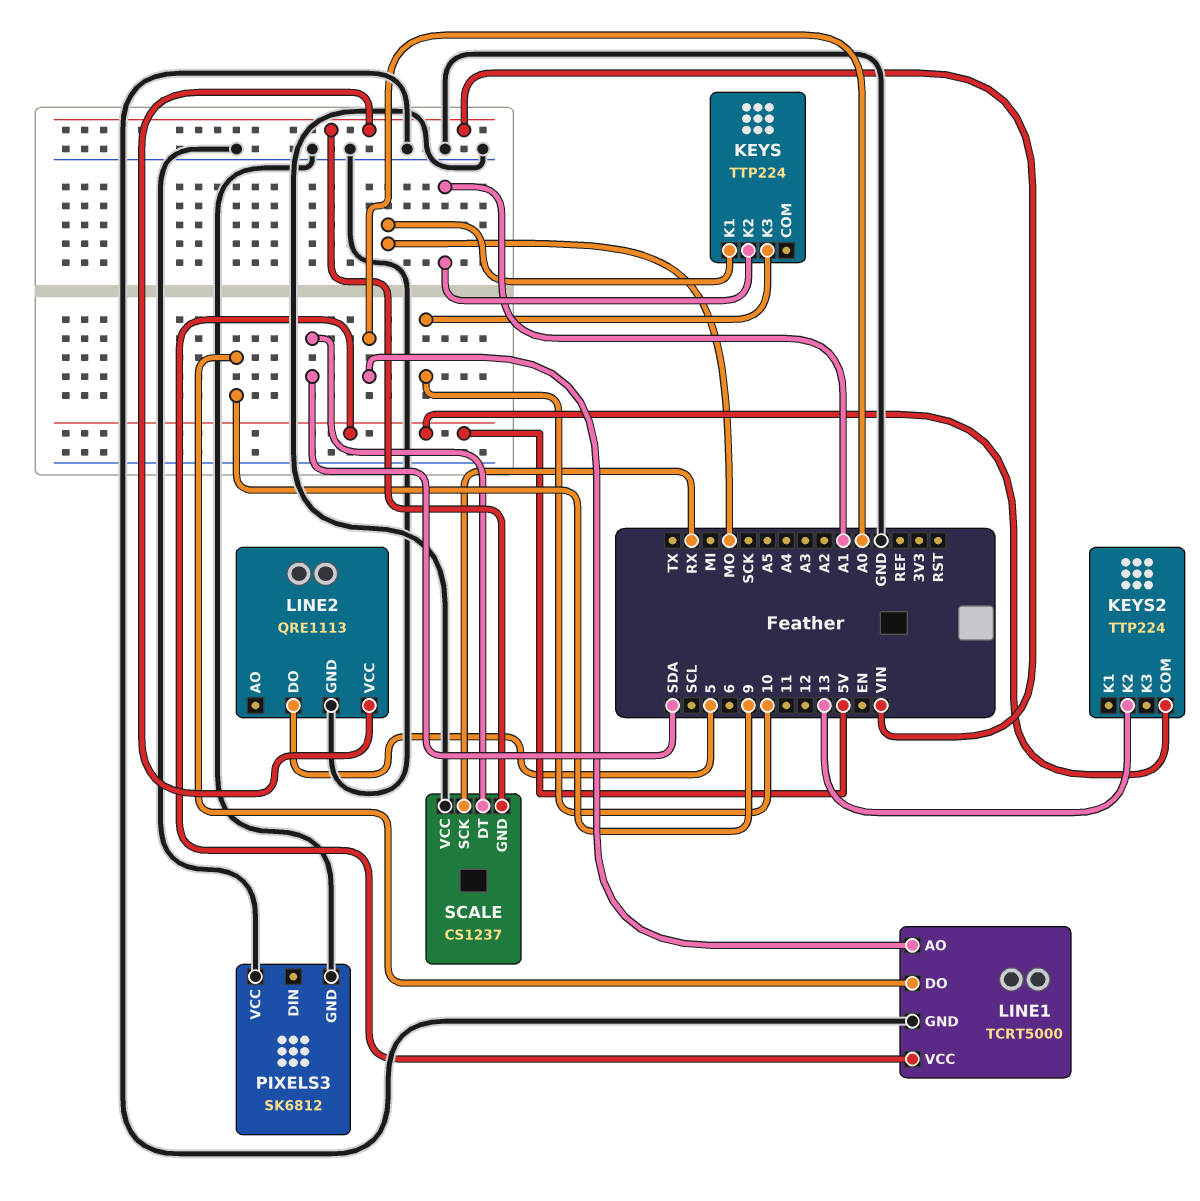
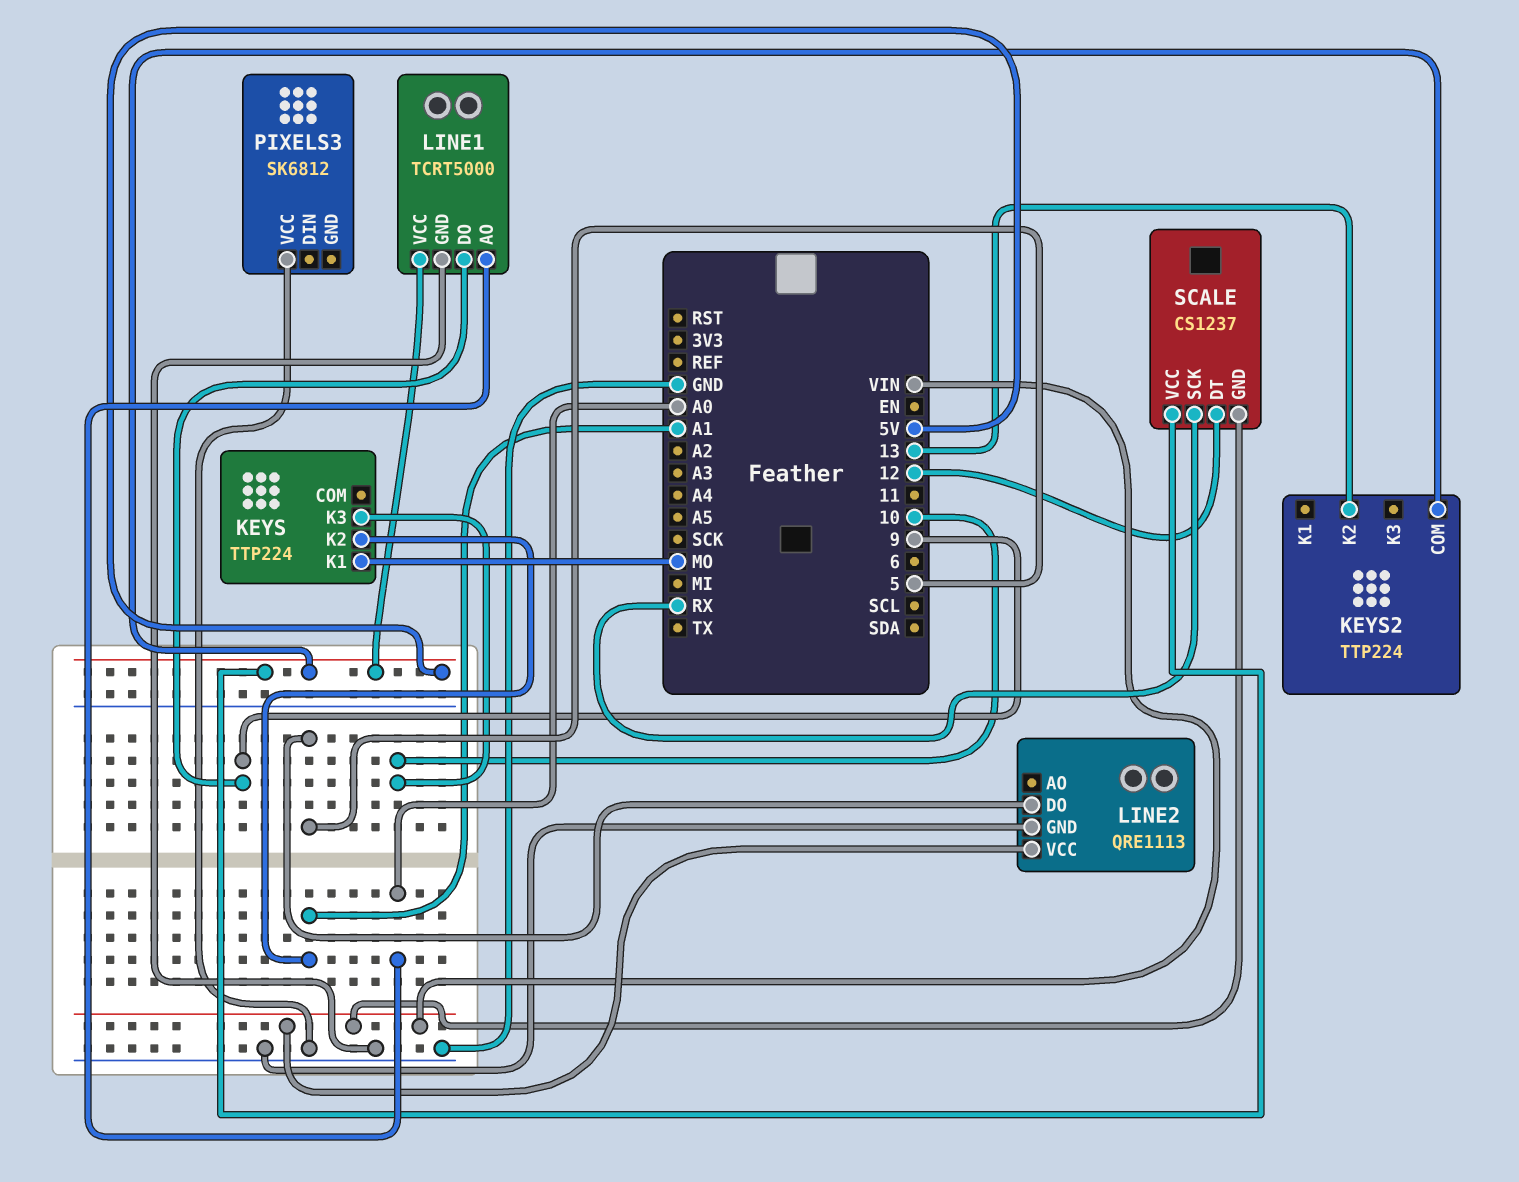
PIXELS3 pin GND: GND -> none
SCALE pin DT: SDA -> 12
SCALE pin VCC: GND -> 5V

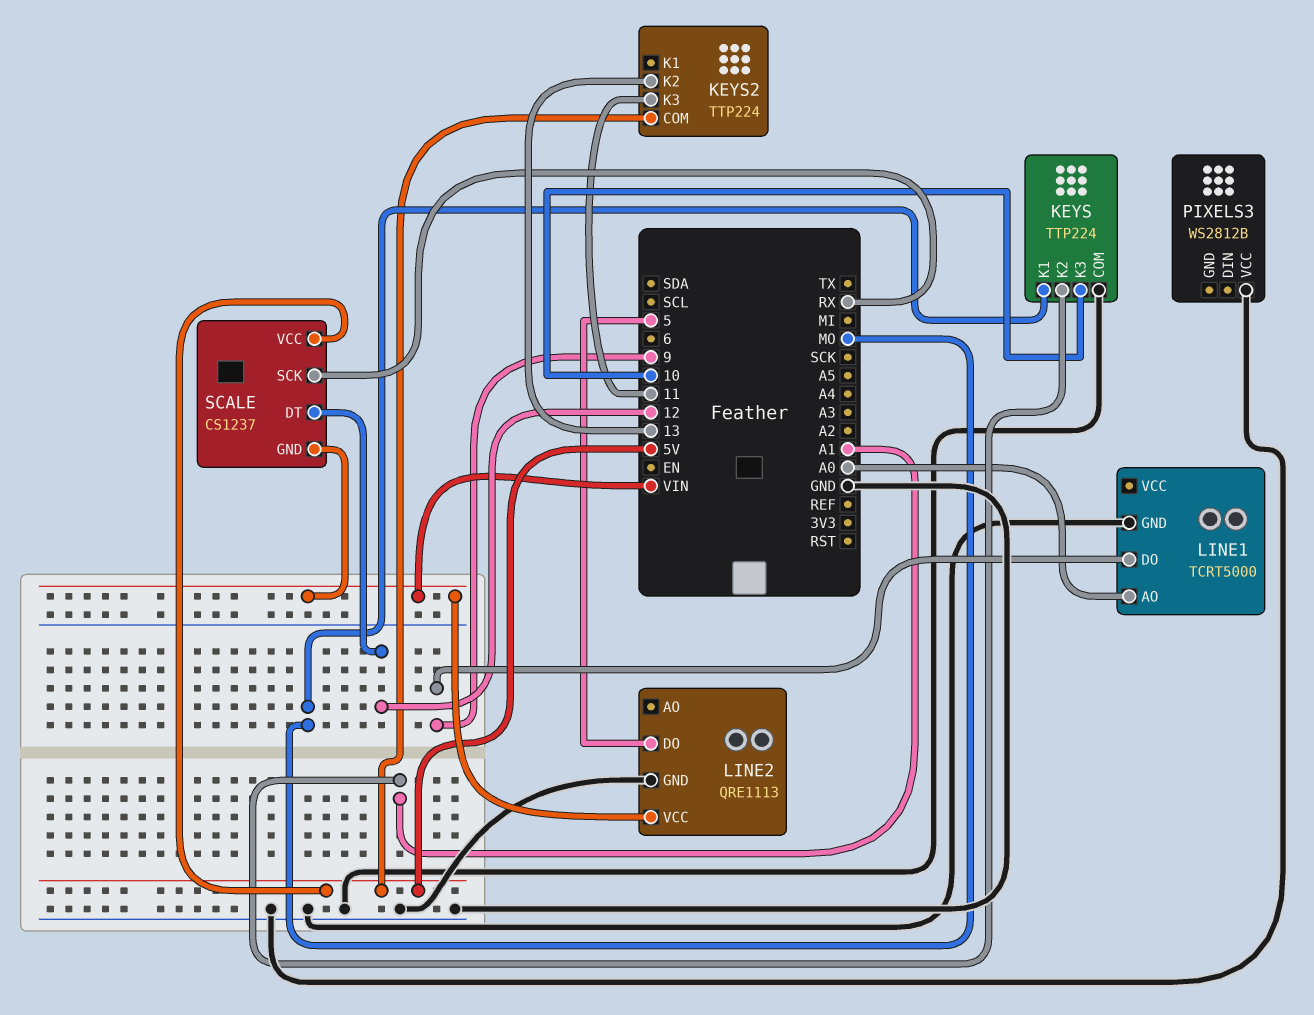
KEYS pin COM: none -> GND
KEYS2 pin K3: none -> 11
LINE1 pin VCC: 5V -> none
PIXELS3: SK6812 -> WS2812B

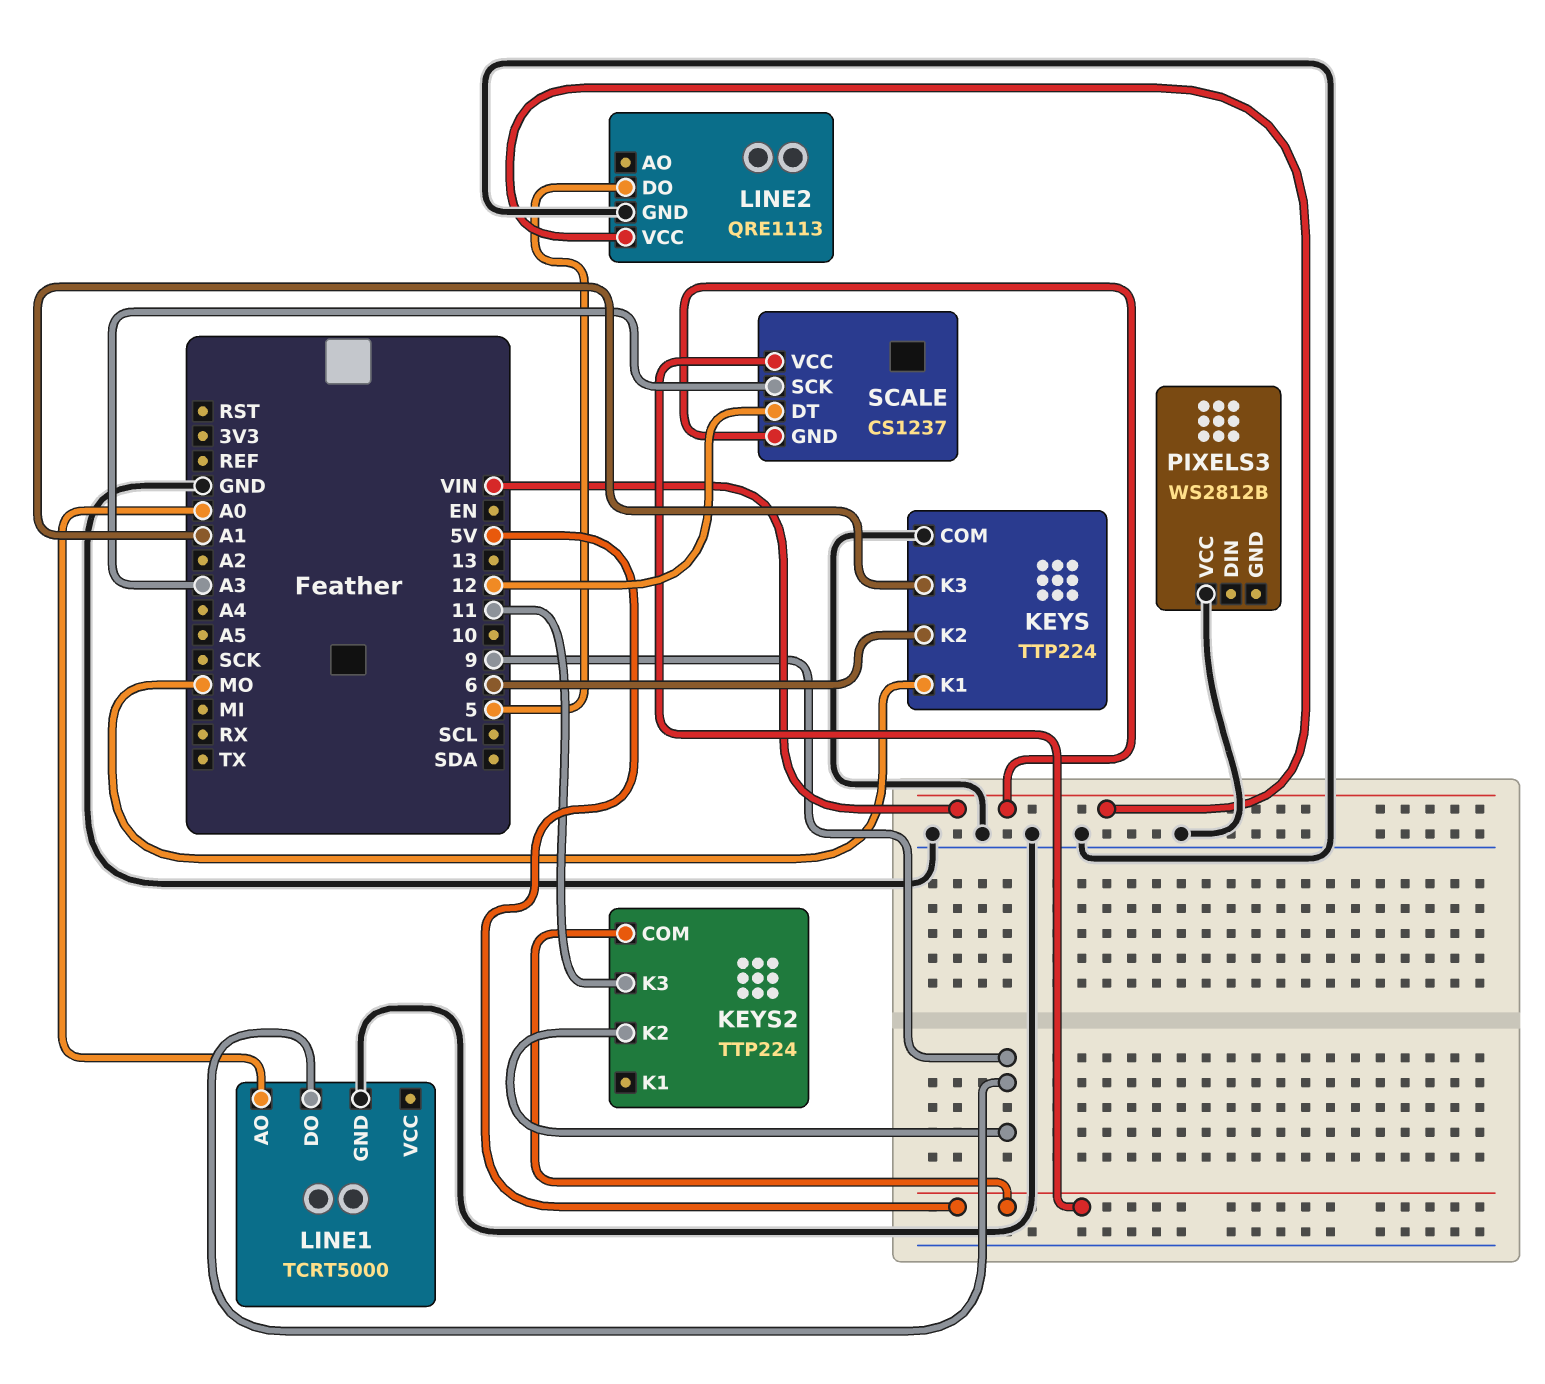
KEYS pin K2: A1 -> 6
KEYS pin K3: 10 -> A1
KEYS2 pin K2: 13 -> 9
SCALE pin SCK: RX -> A3

